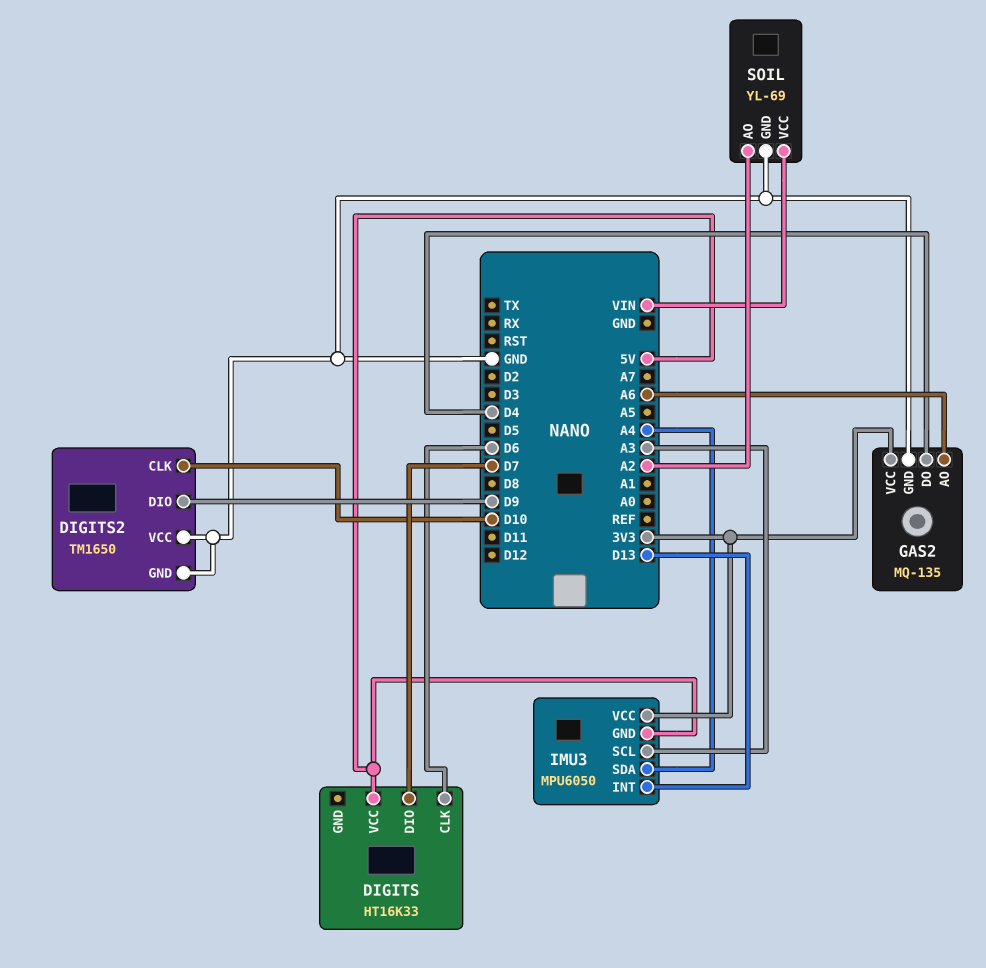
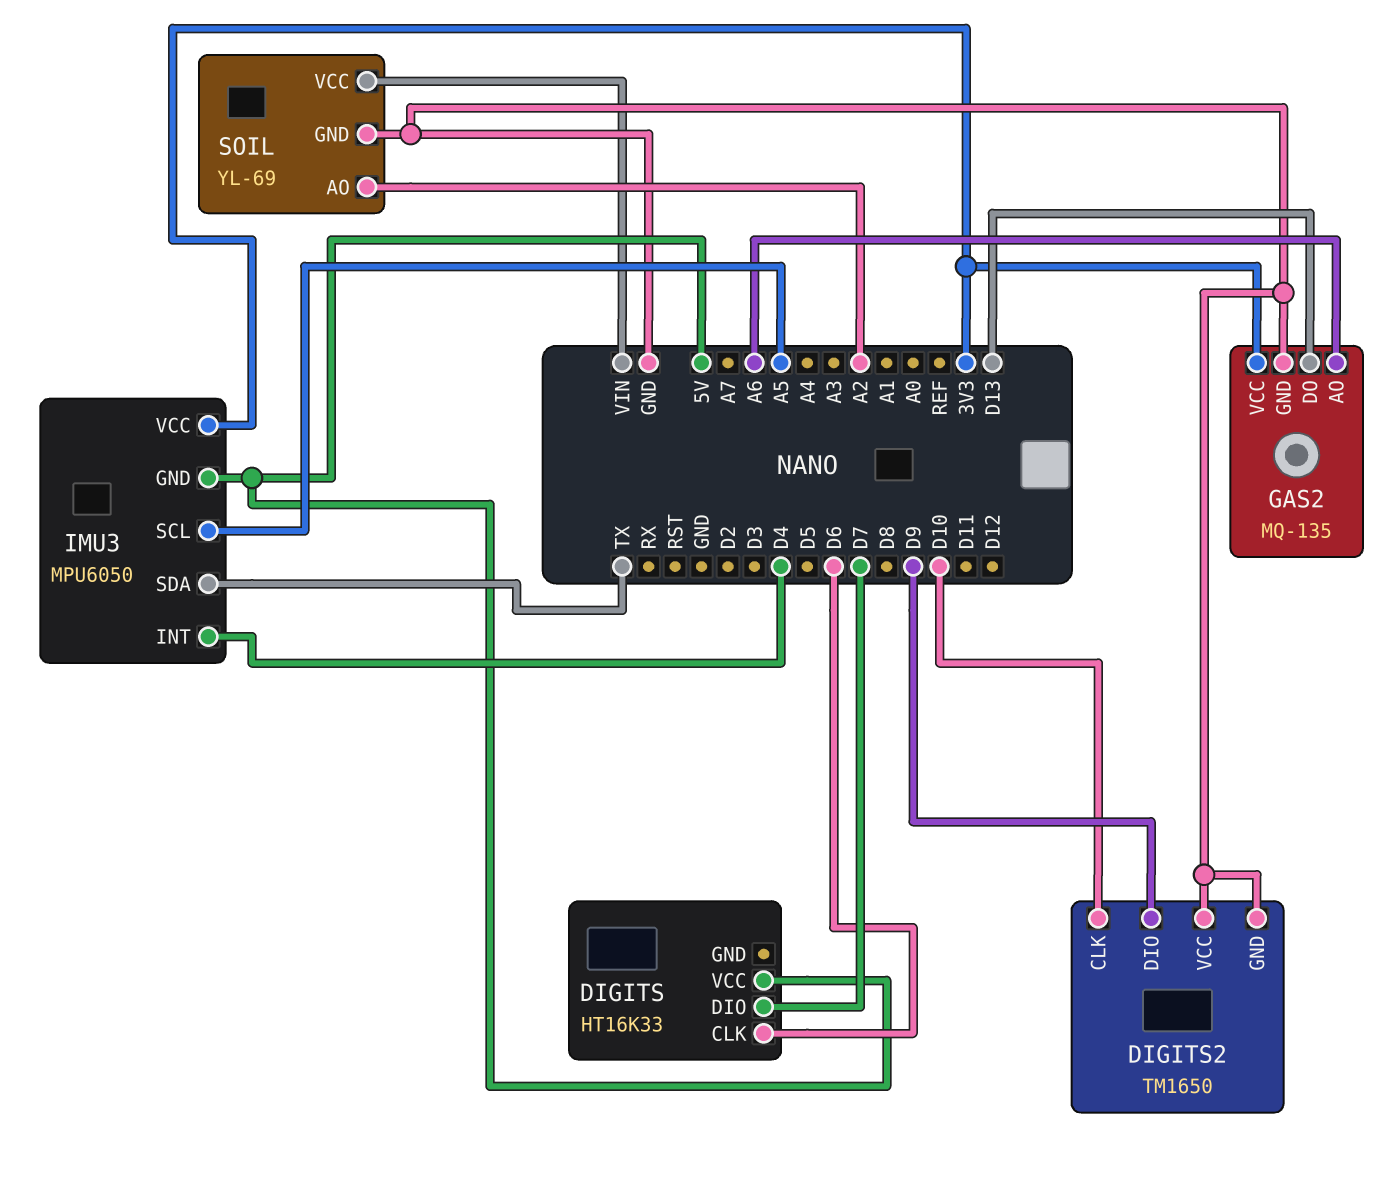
GAS2 pin DO: D4 -> D13
IMU3 pin INT: D13 -> D4
IMU3 pin SCL: A3 -> A5
IMU3 pin SDA: A4 -> TX

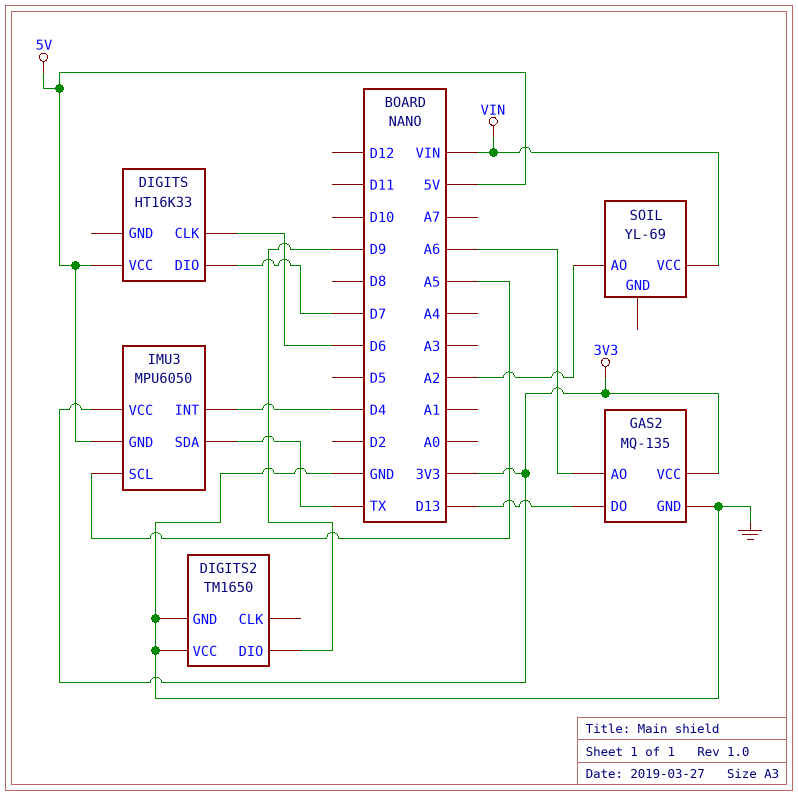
DIGITS2 pin CLK: D10 -> none
SOIL pin GND: GND -> none

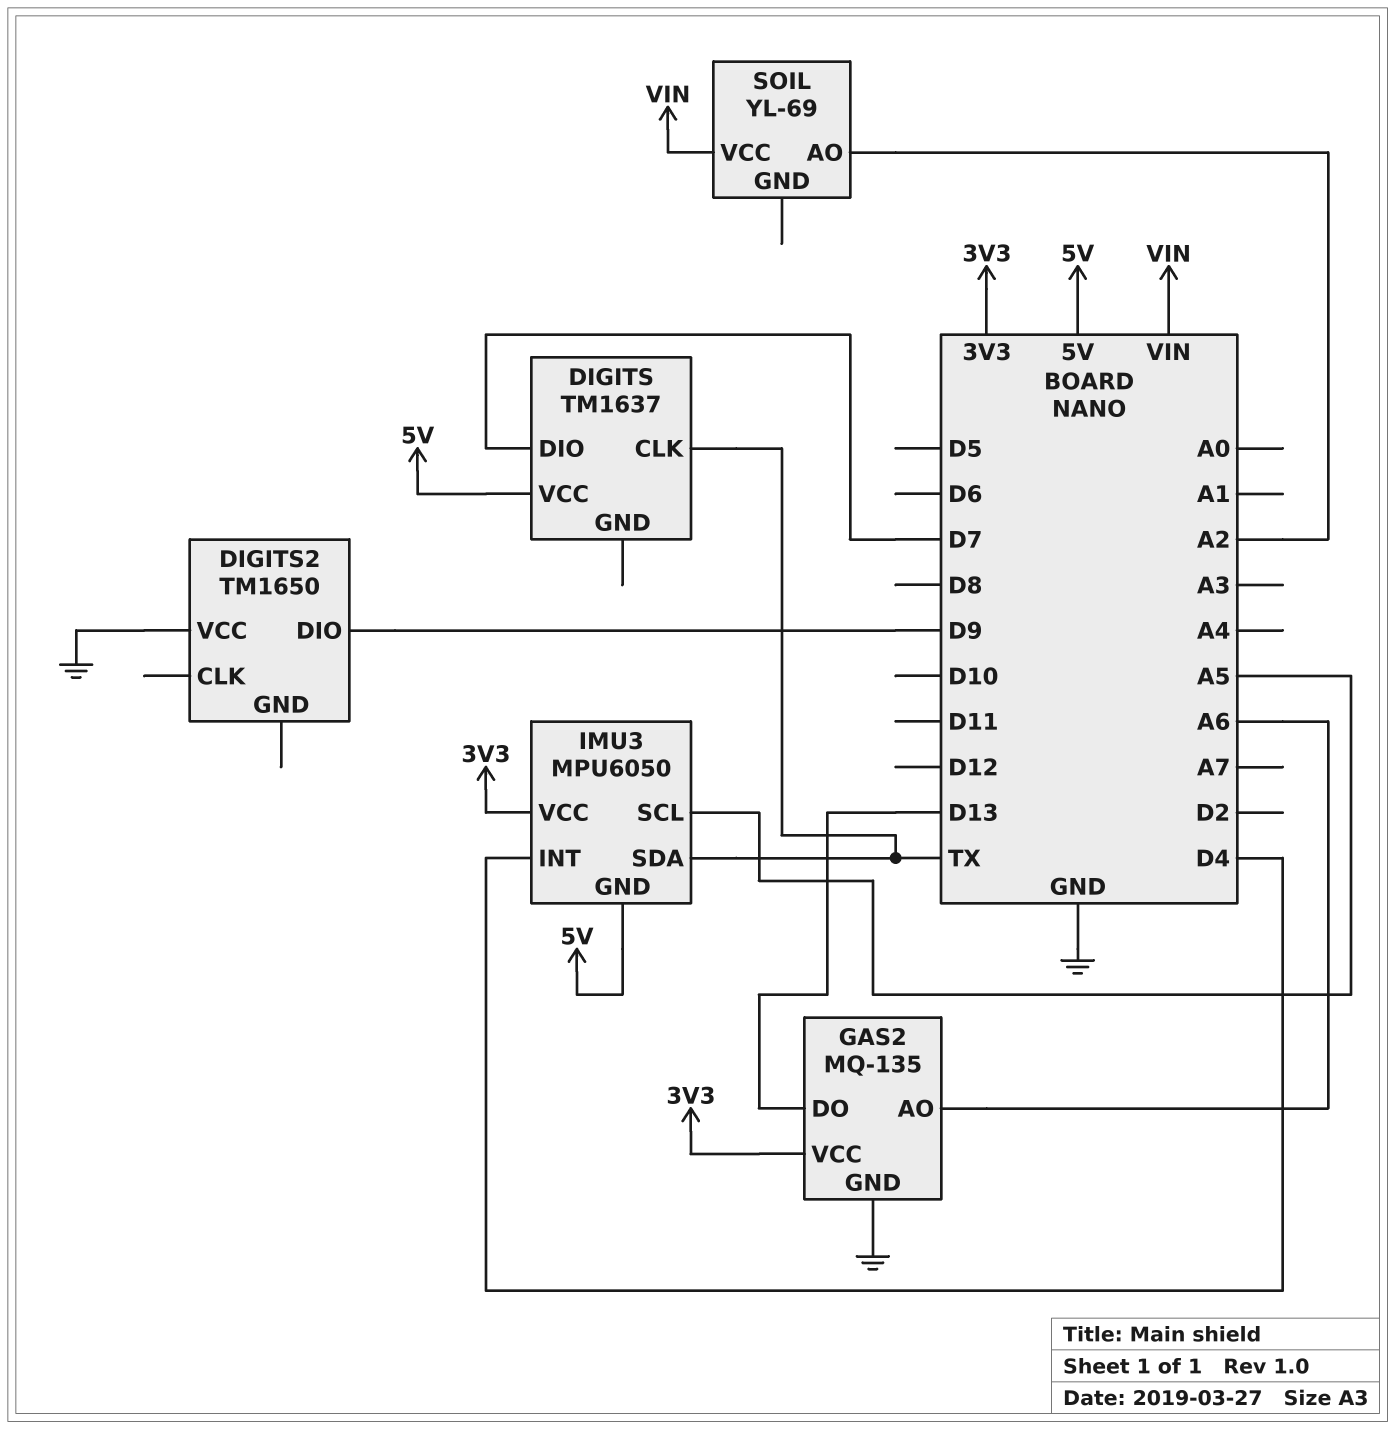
DIGITS: HT16K33 -> TM1637
DIGITS pin CLK: D6 -> TX
DIGITS2 pin GND: GND -> none

